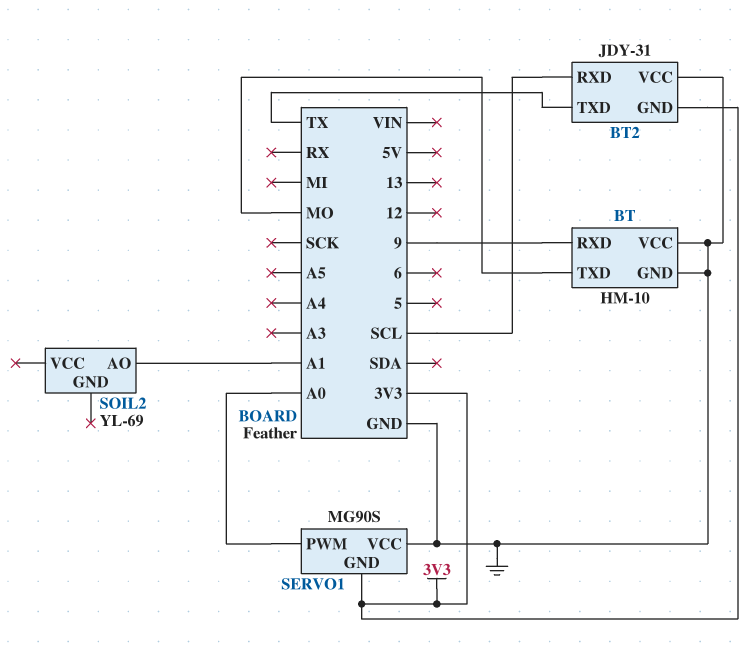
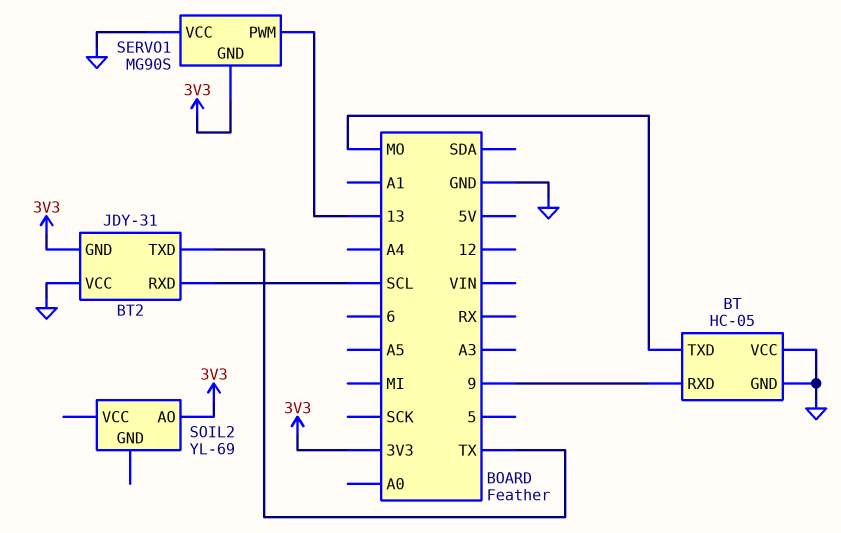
BT: HM-10 -> HC-05
SERVO1 pin PWM: A0 -> 13
SOIL2 pin AO: A1 -> 3V3

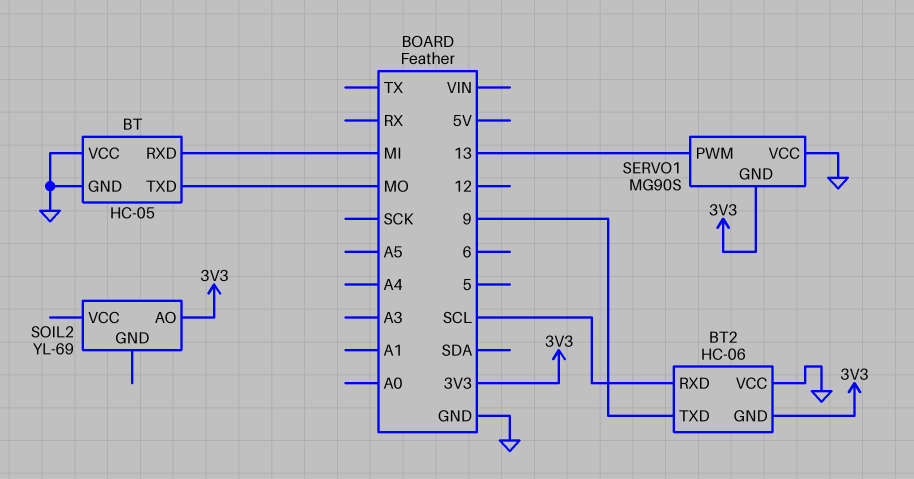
BT pin RXD: 9 -> MI
BT2: JDY-31 -> HC-06
BT2 pin TXD: TX -> 9

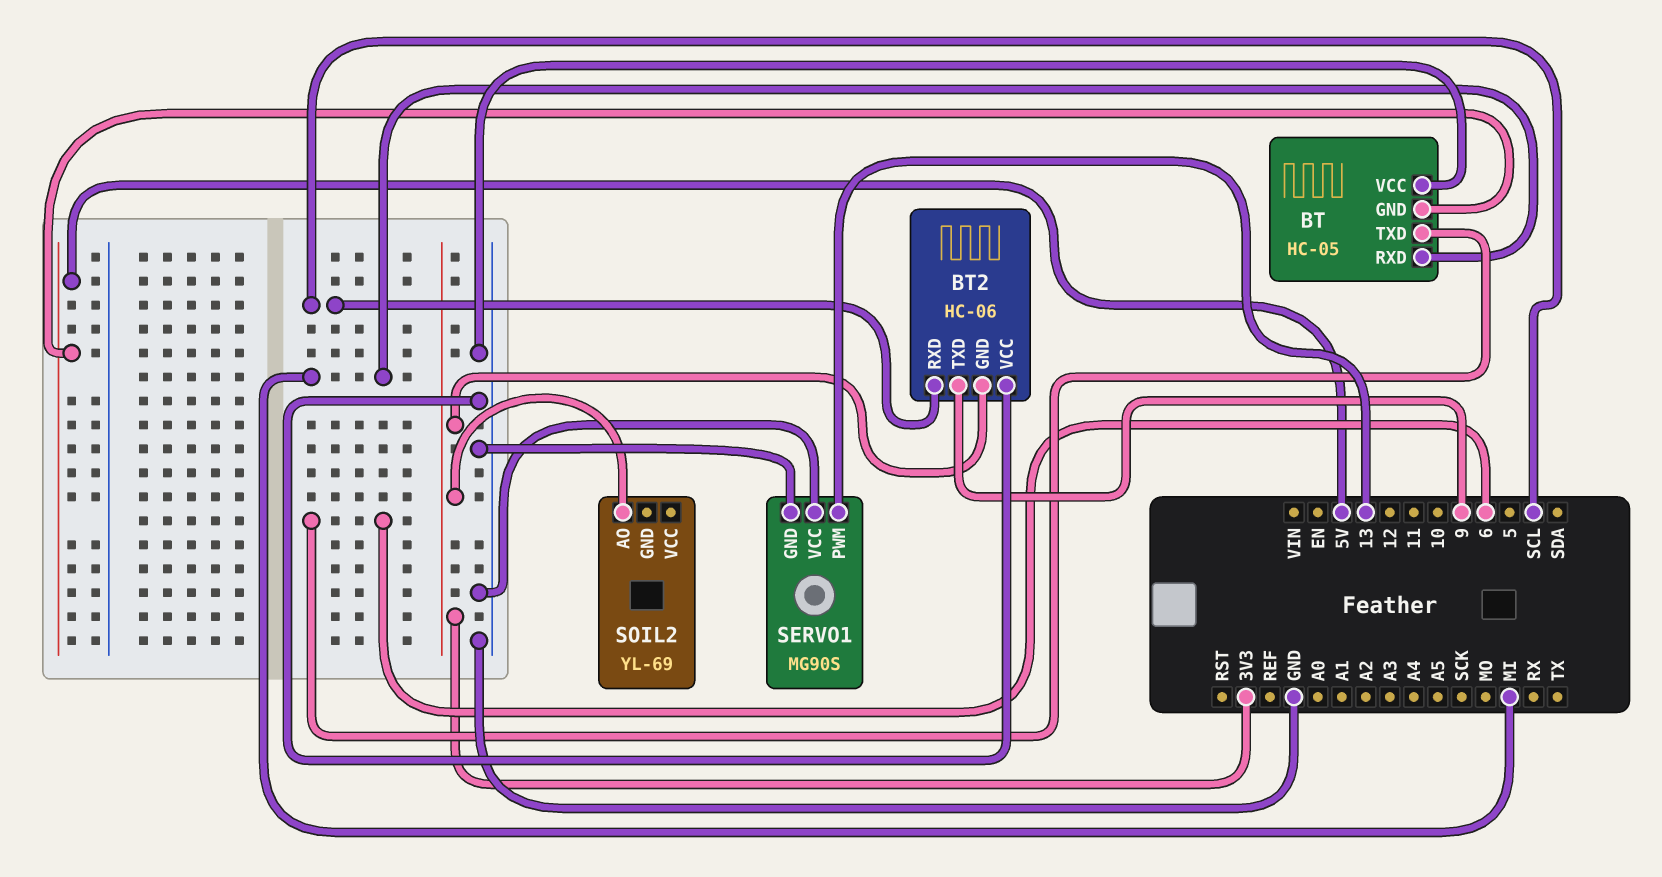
BT pin GND: GND -> 5V
BT pin TXD: MO -> 6
SERVO1 pin GND: 3V3 -> GND

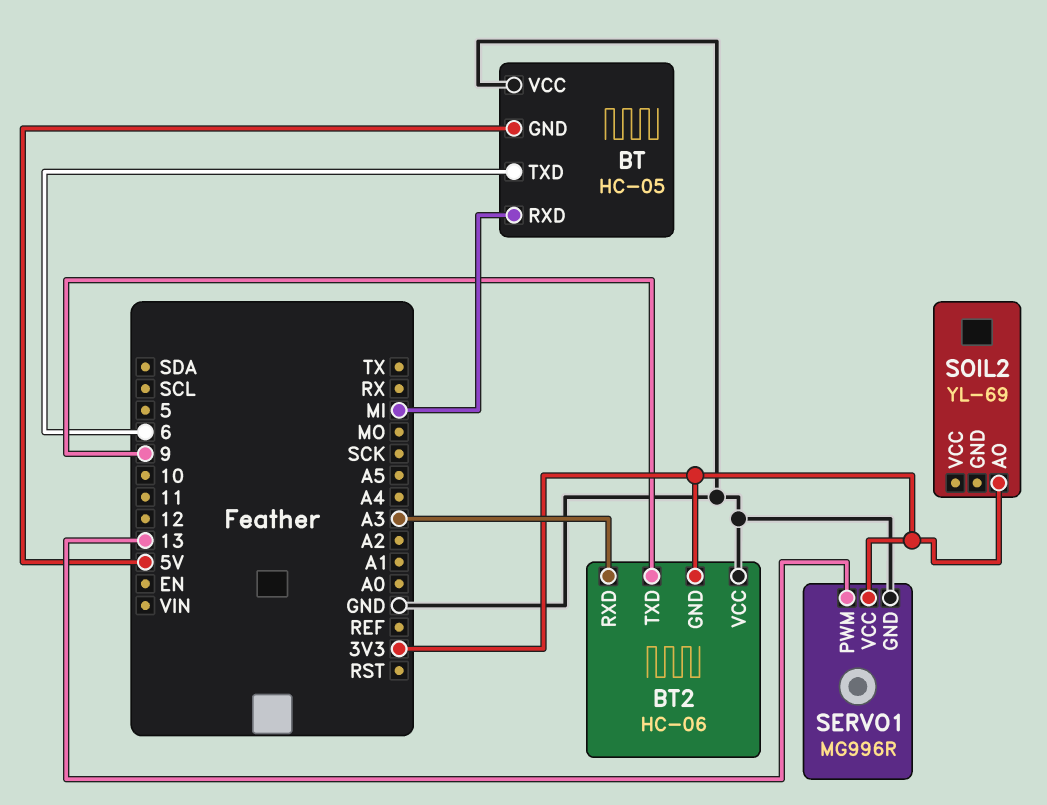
BT2 pin RXD: SCL -> A3
SERVO1: MG90S -> MG996R
SERVO1 pin VCC: GND -> 3V3

